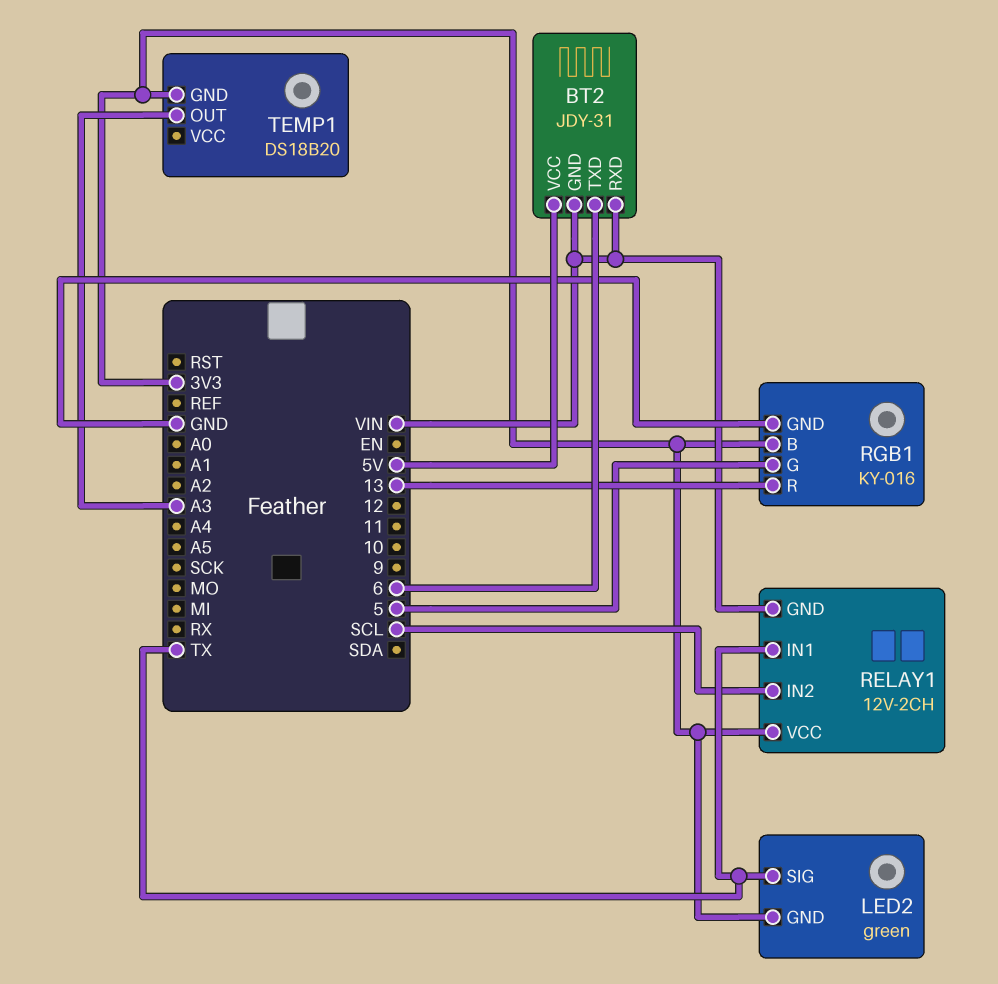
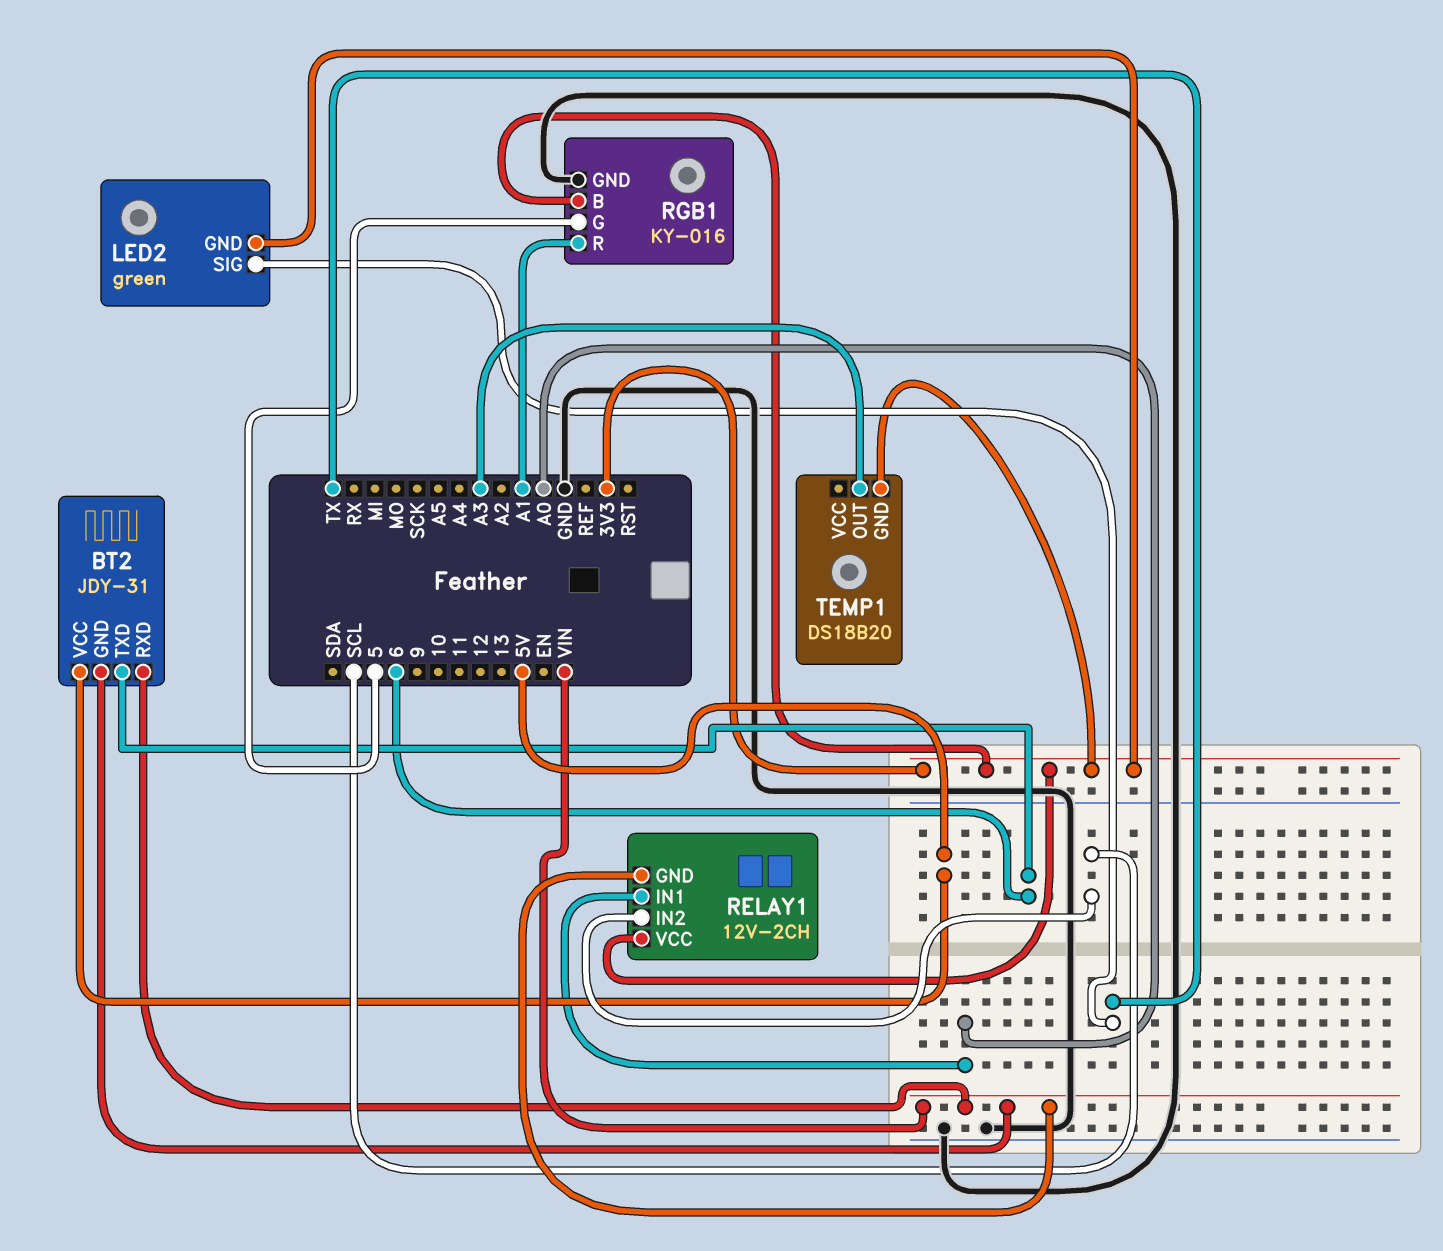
RELAY1 pin IN1: TX -> A0
RGB1 pin R: 13 -> A1

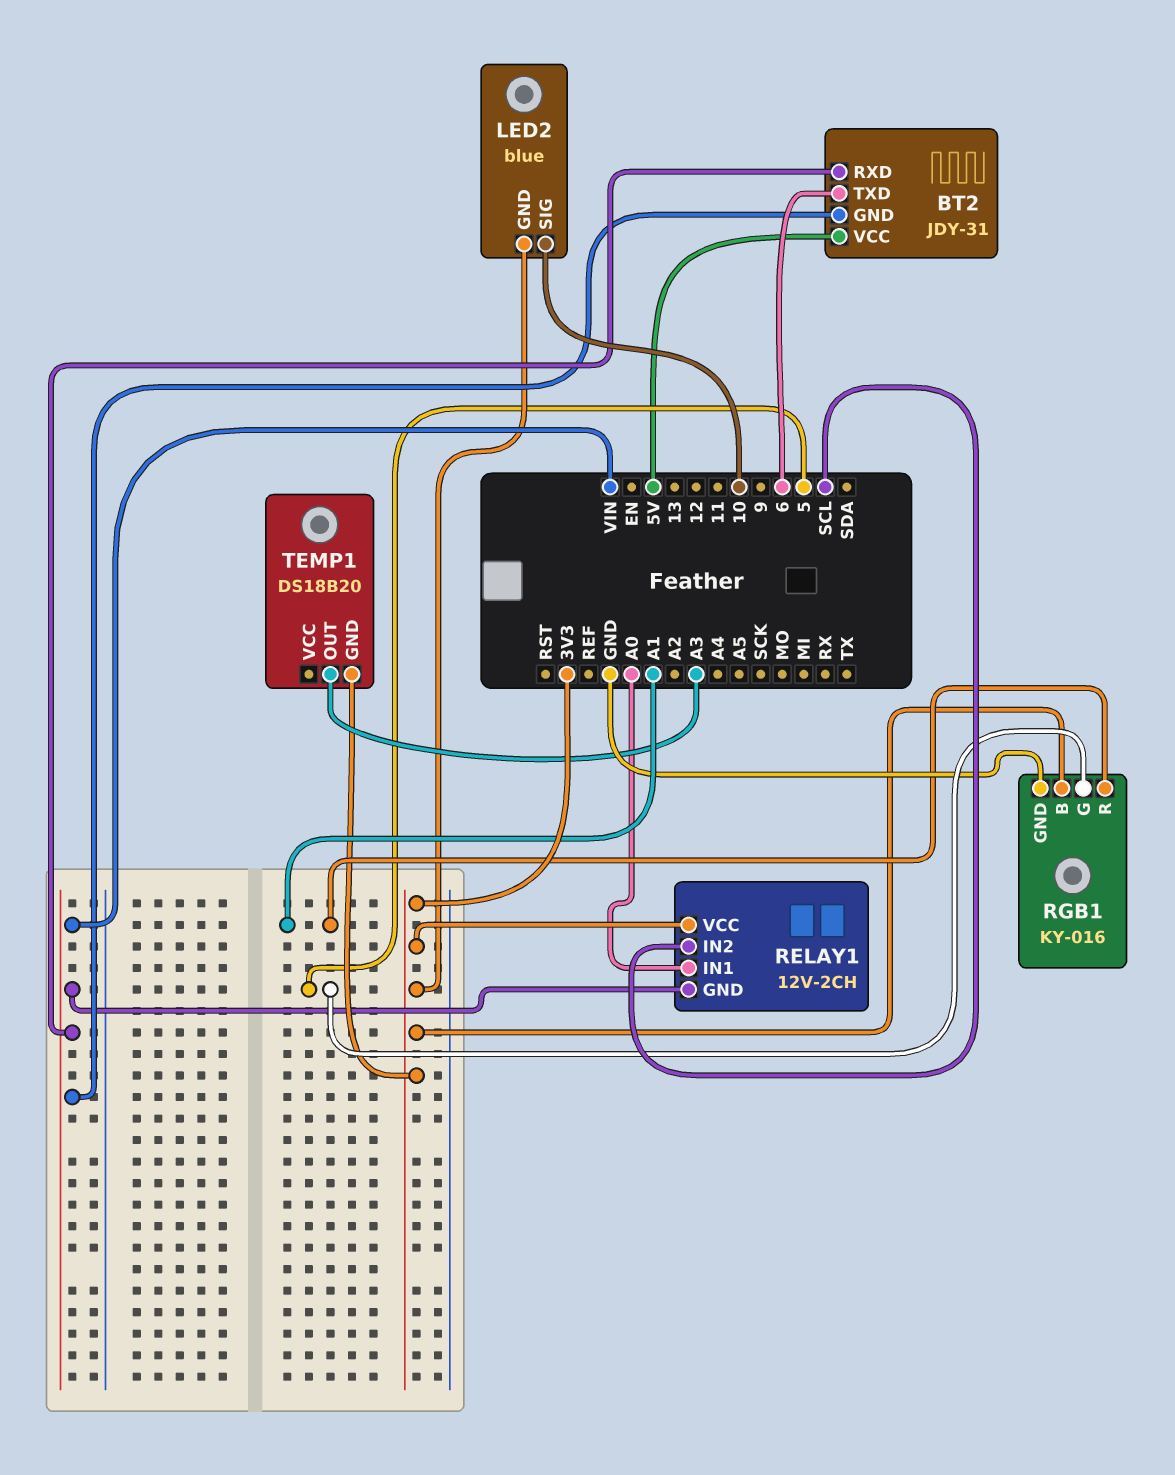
LED2: green -> blue
LED2 pin SIG: TX -> 10

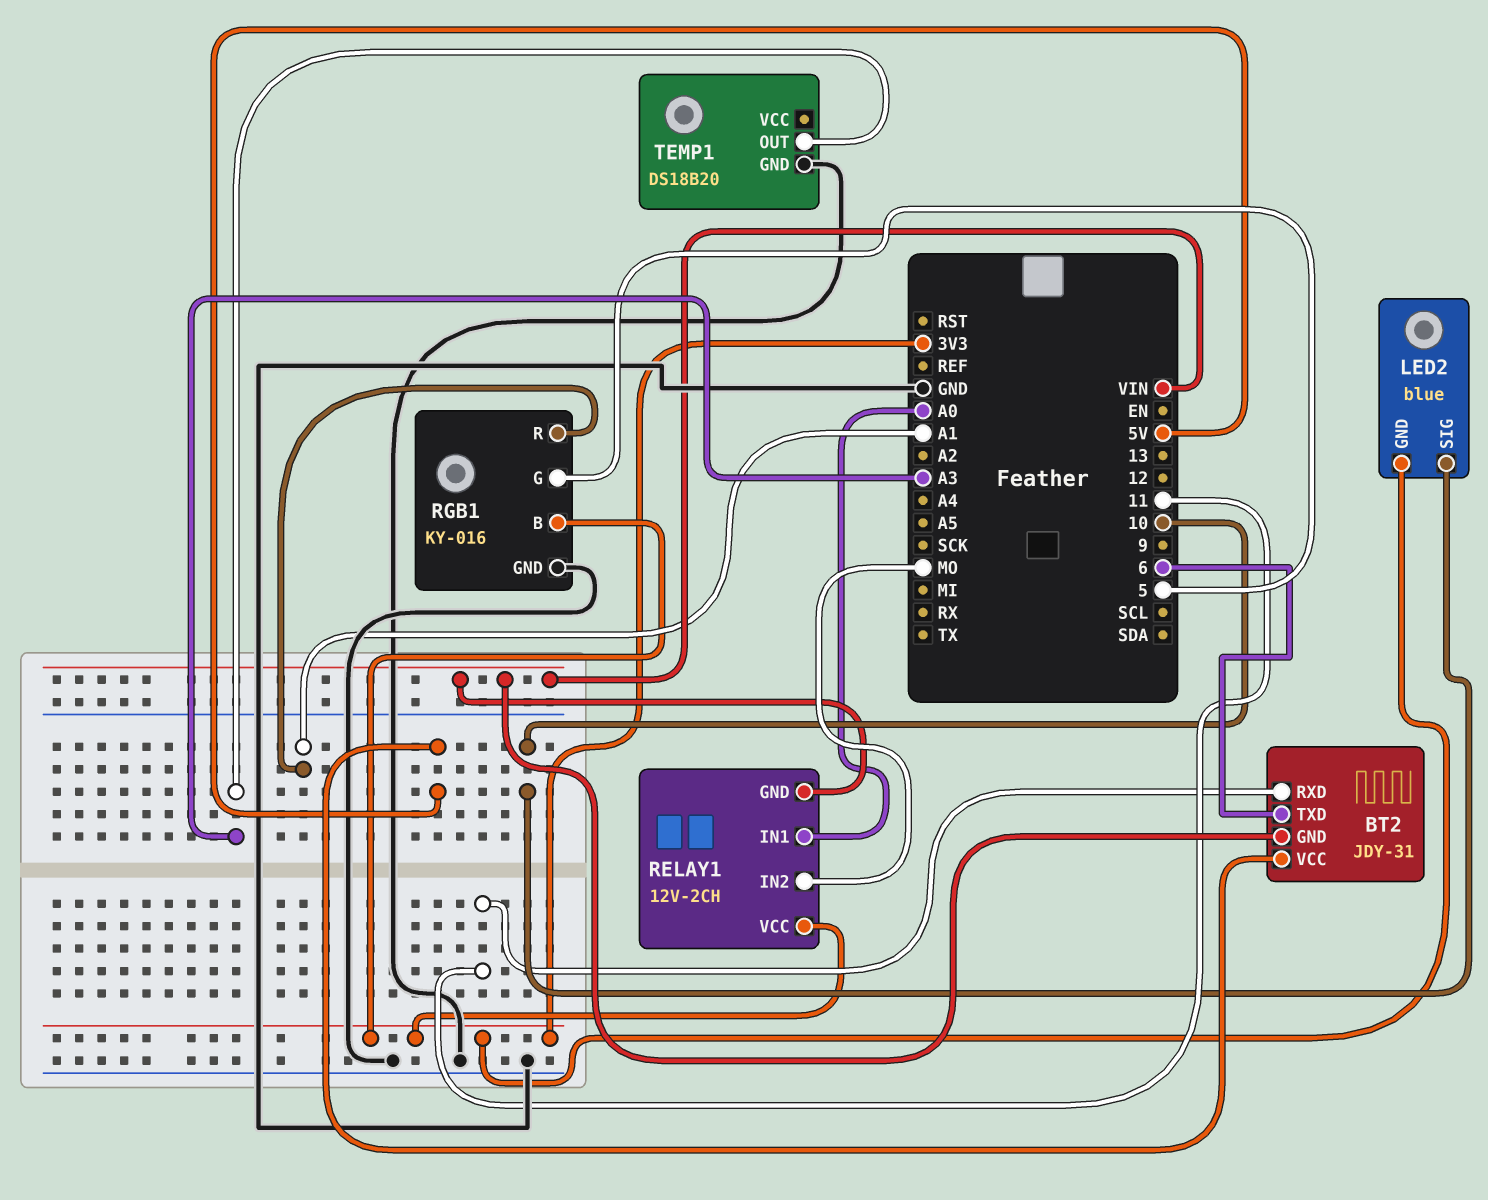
BT2 pin RXD: VIN -> 11
RELAY1 pin IN2: SCL -> MO
TEMP1 pin GND: 3V3 -> GND

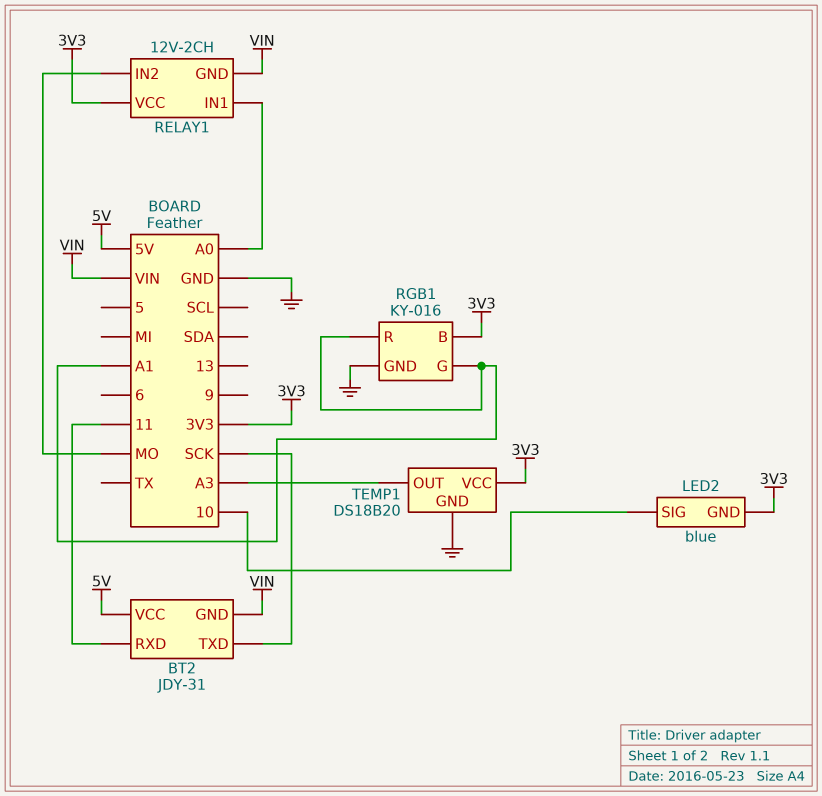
BT2 pin TXD: 6 -> SCK
RGB1 pin G: 5 -> A1
TEMP1 pin VCC: none -> 3V3

